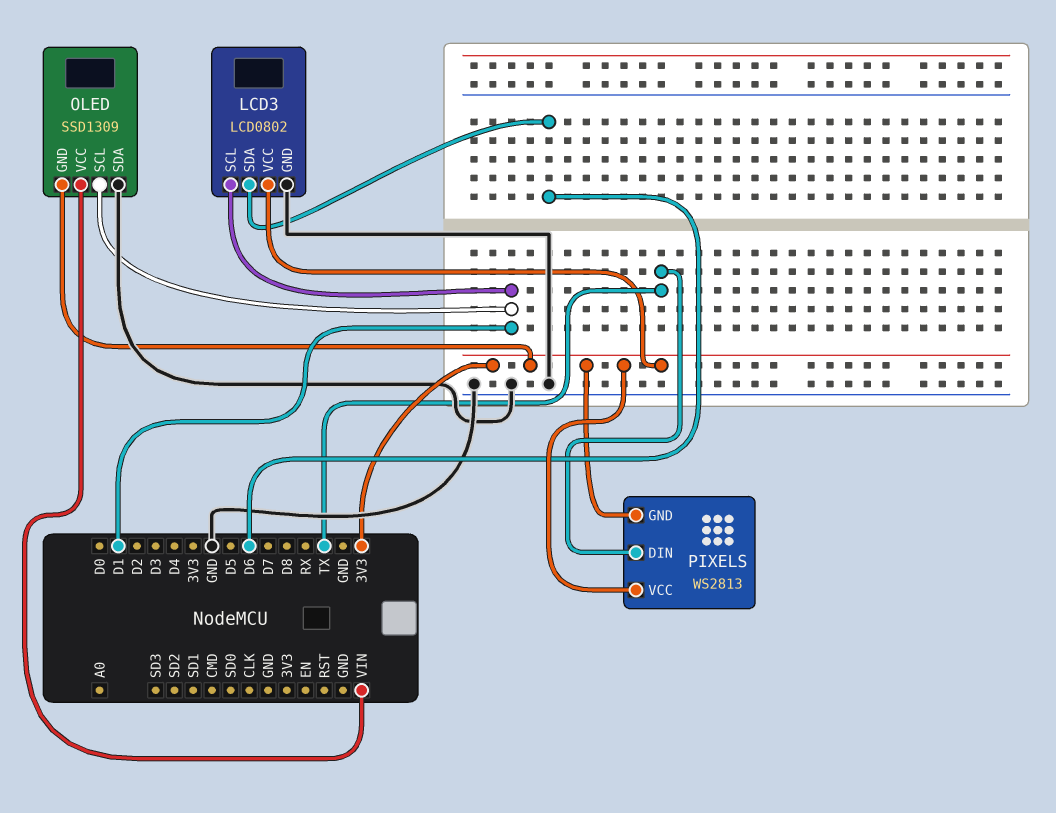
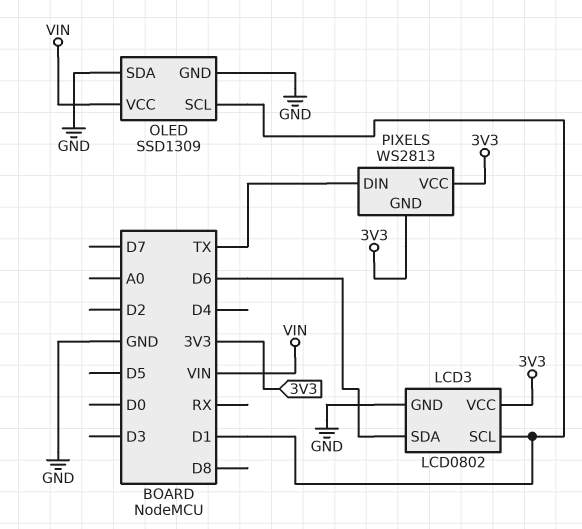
OLED pin GND: 3V3 -> GND

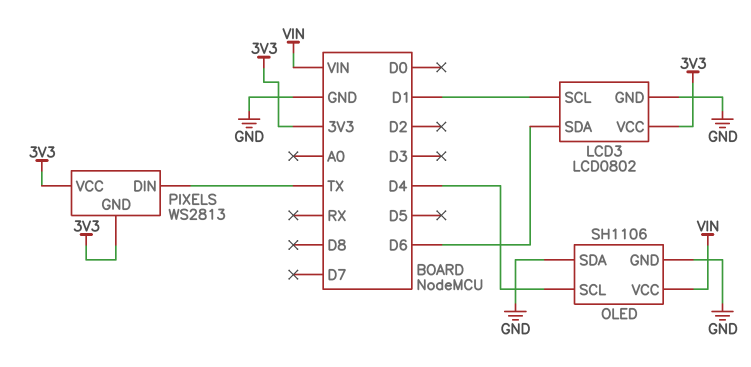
OLED: SSD1309 -> SH1106
OLED pin SCL: D1 -> D4

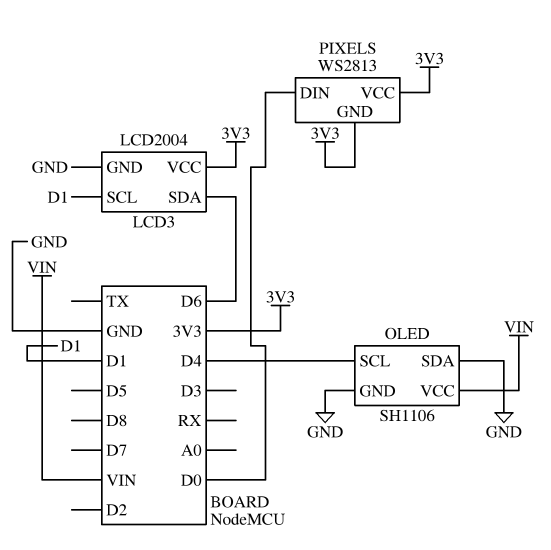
LCD3: LCD0802 -> LCD2004
PIXELS pin DIN: TX -> D0

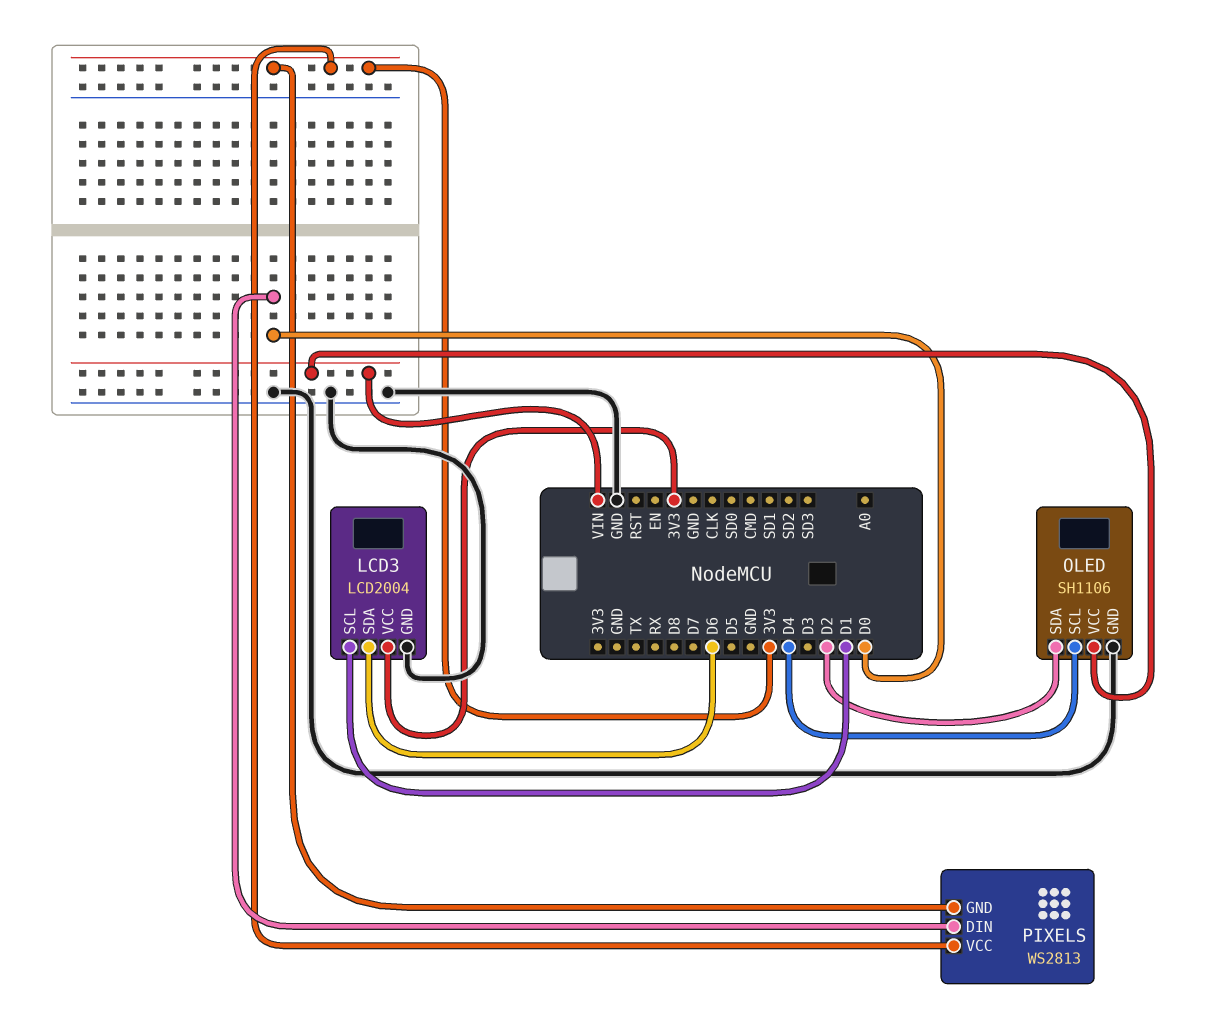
OLED pin SDA: GND -> D2

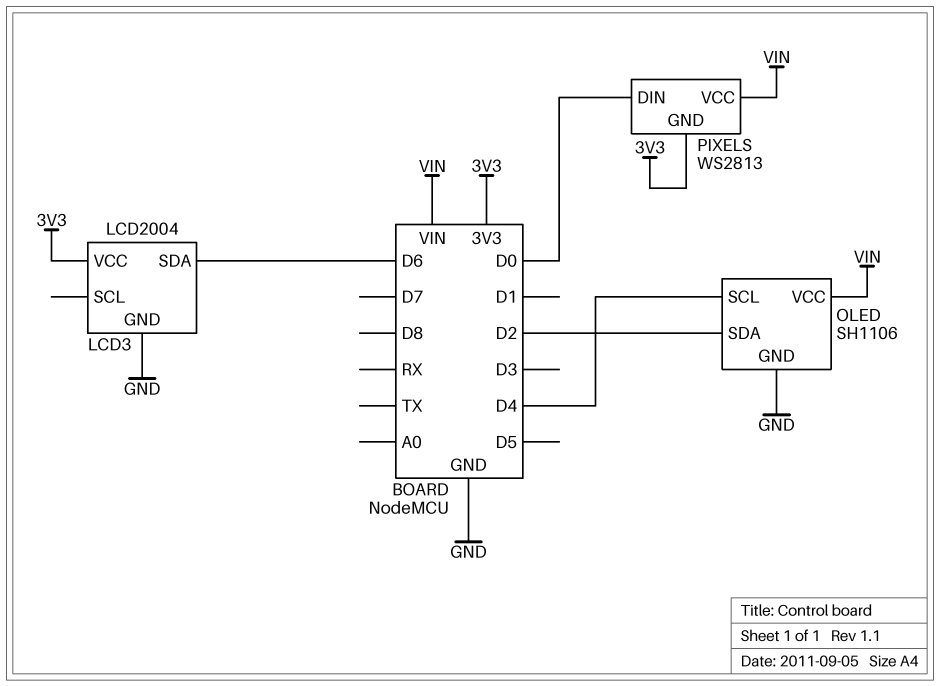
LCD3 pin SCL: D1 -> none
PIXELS pin VCC: 3V3 -> VIN

